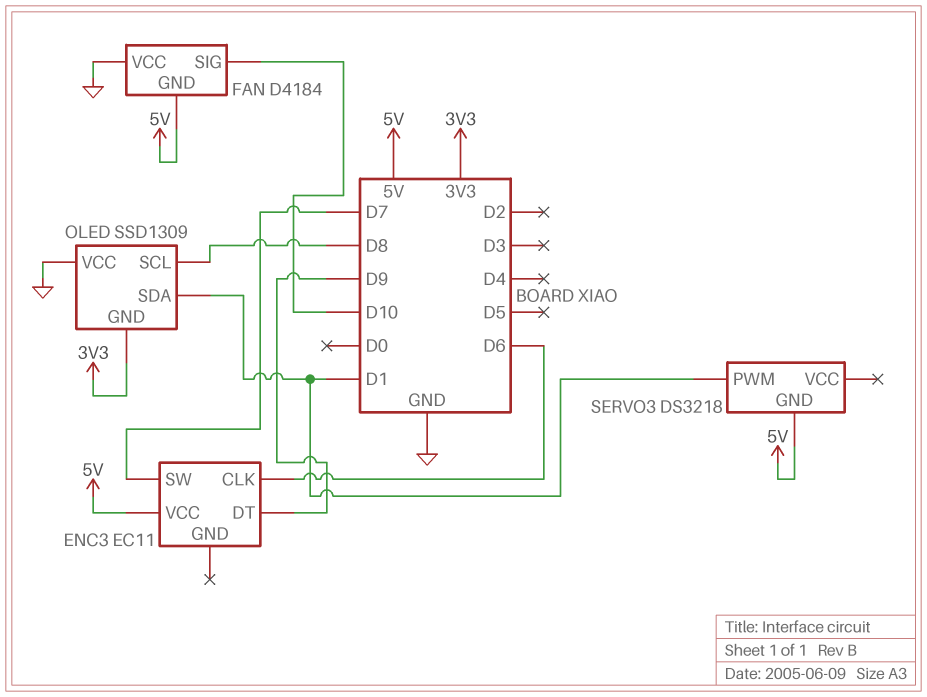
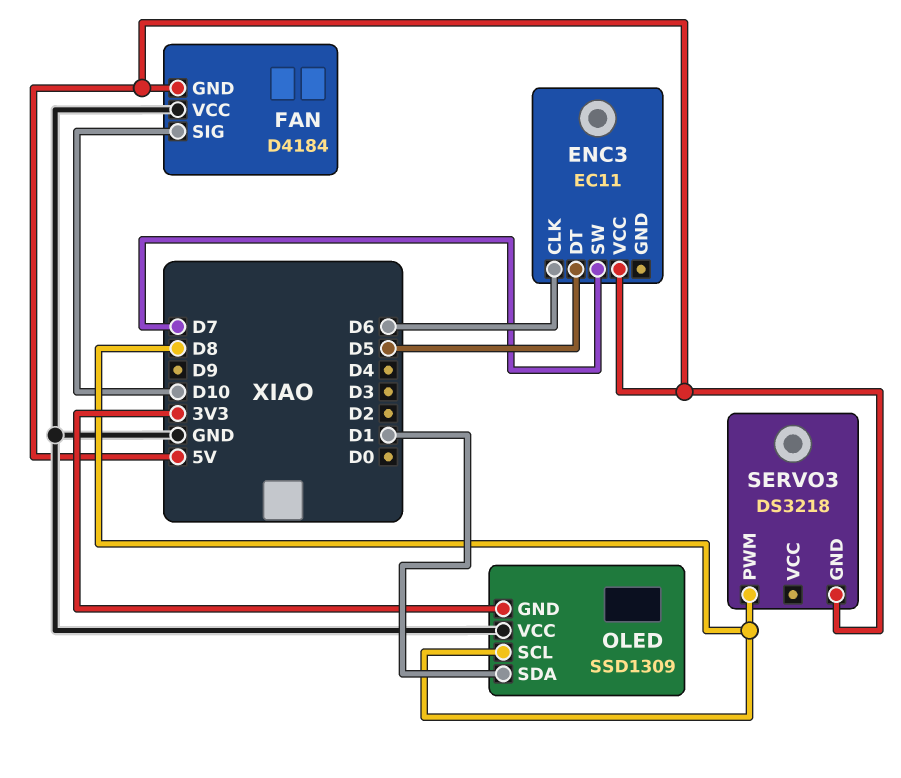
ENC3 pin DT: D9 -> D5
SERVO3 pin PWM: D1 -> D8

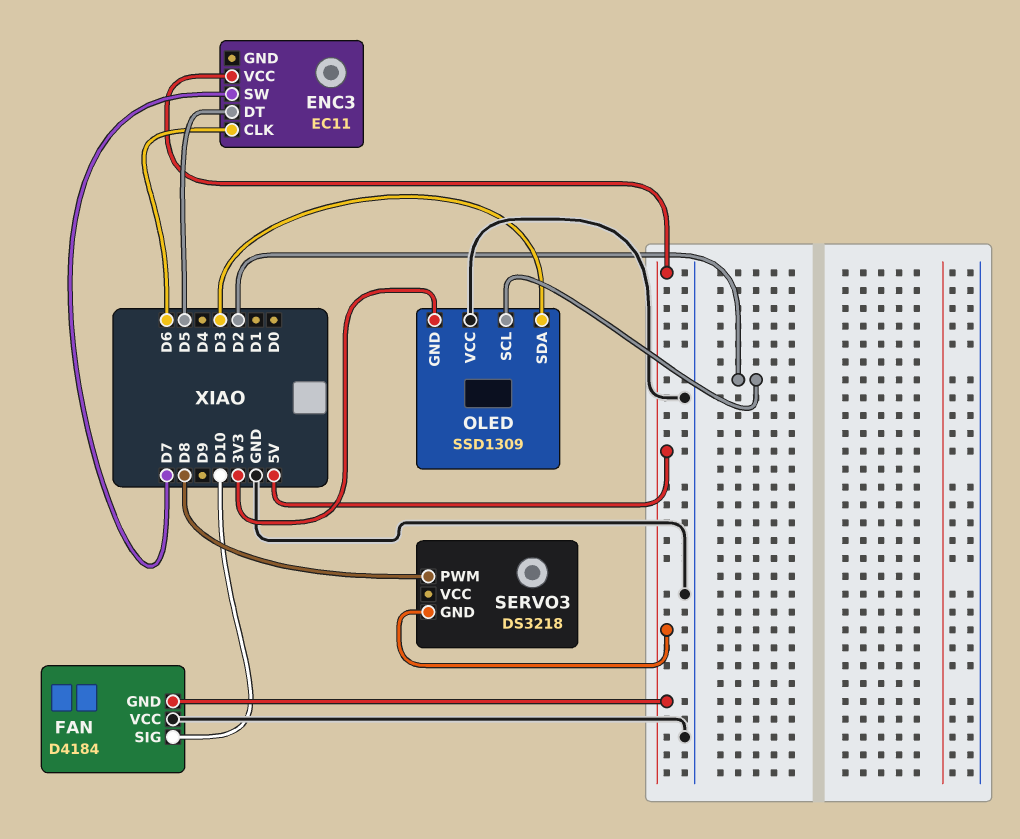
OLED pin SCL: D8 -> D2
OLED pin SDA: D1 -> D3

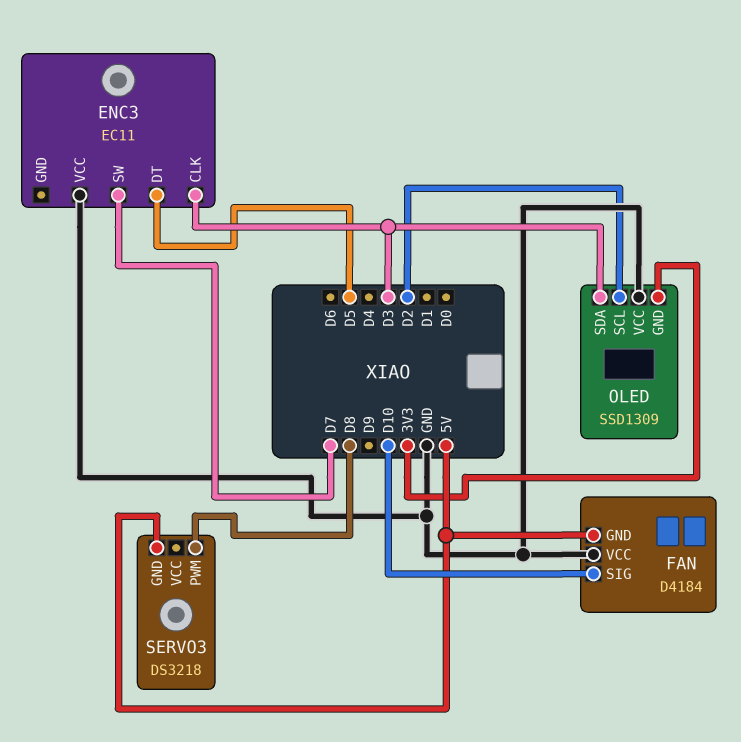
ENC3 pin CLK: D6 -> D3
ENC3 pin VCC: 5V -> GND

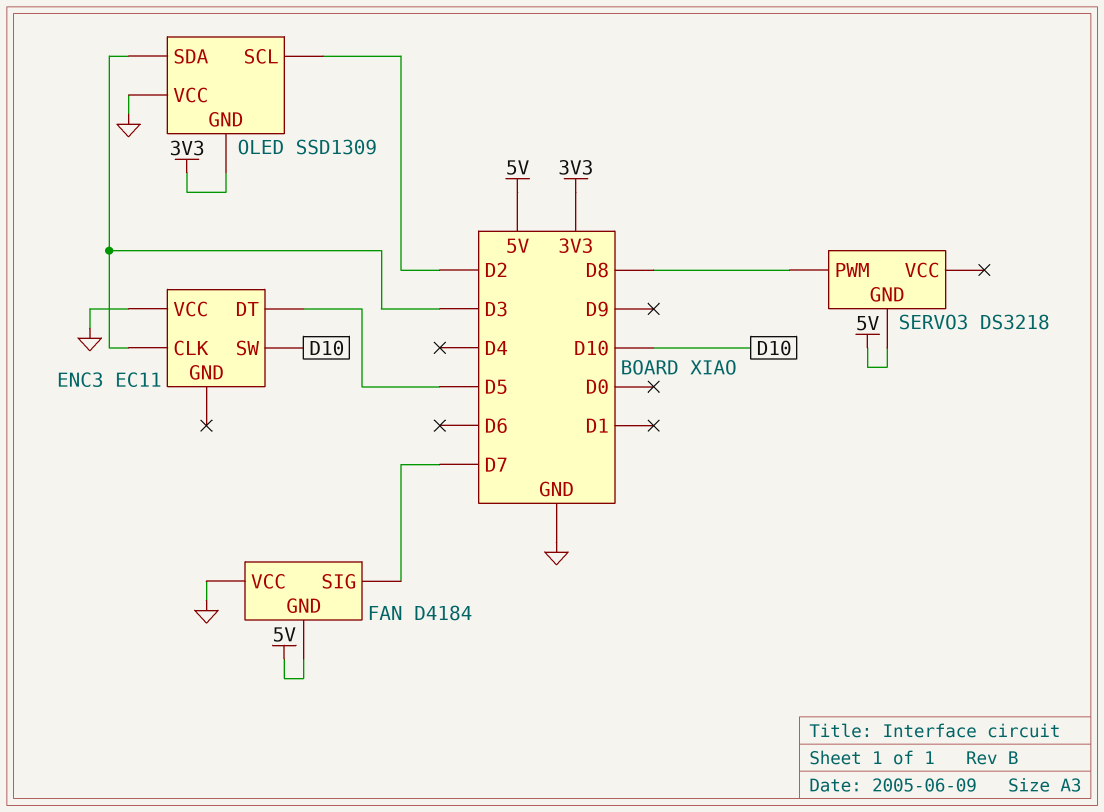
ENC3 pin SW: D7 -> D10
FAN pin SIG: D10 -> D7

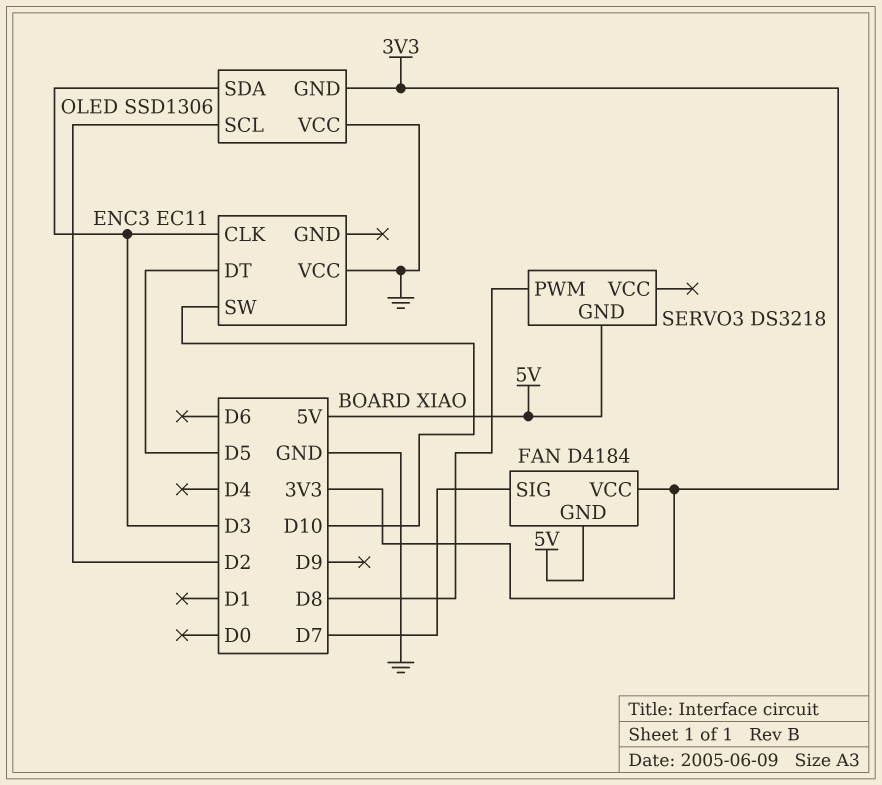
FAN pin VCC: GND -> 3V3
OLED: SSD1309 -> SSD1306

